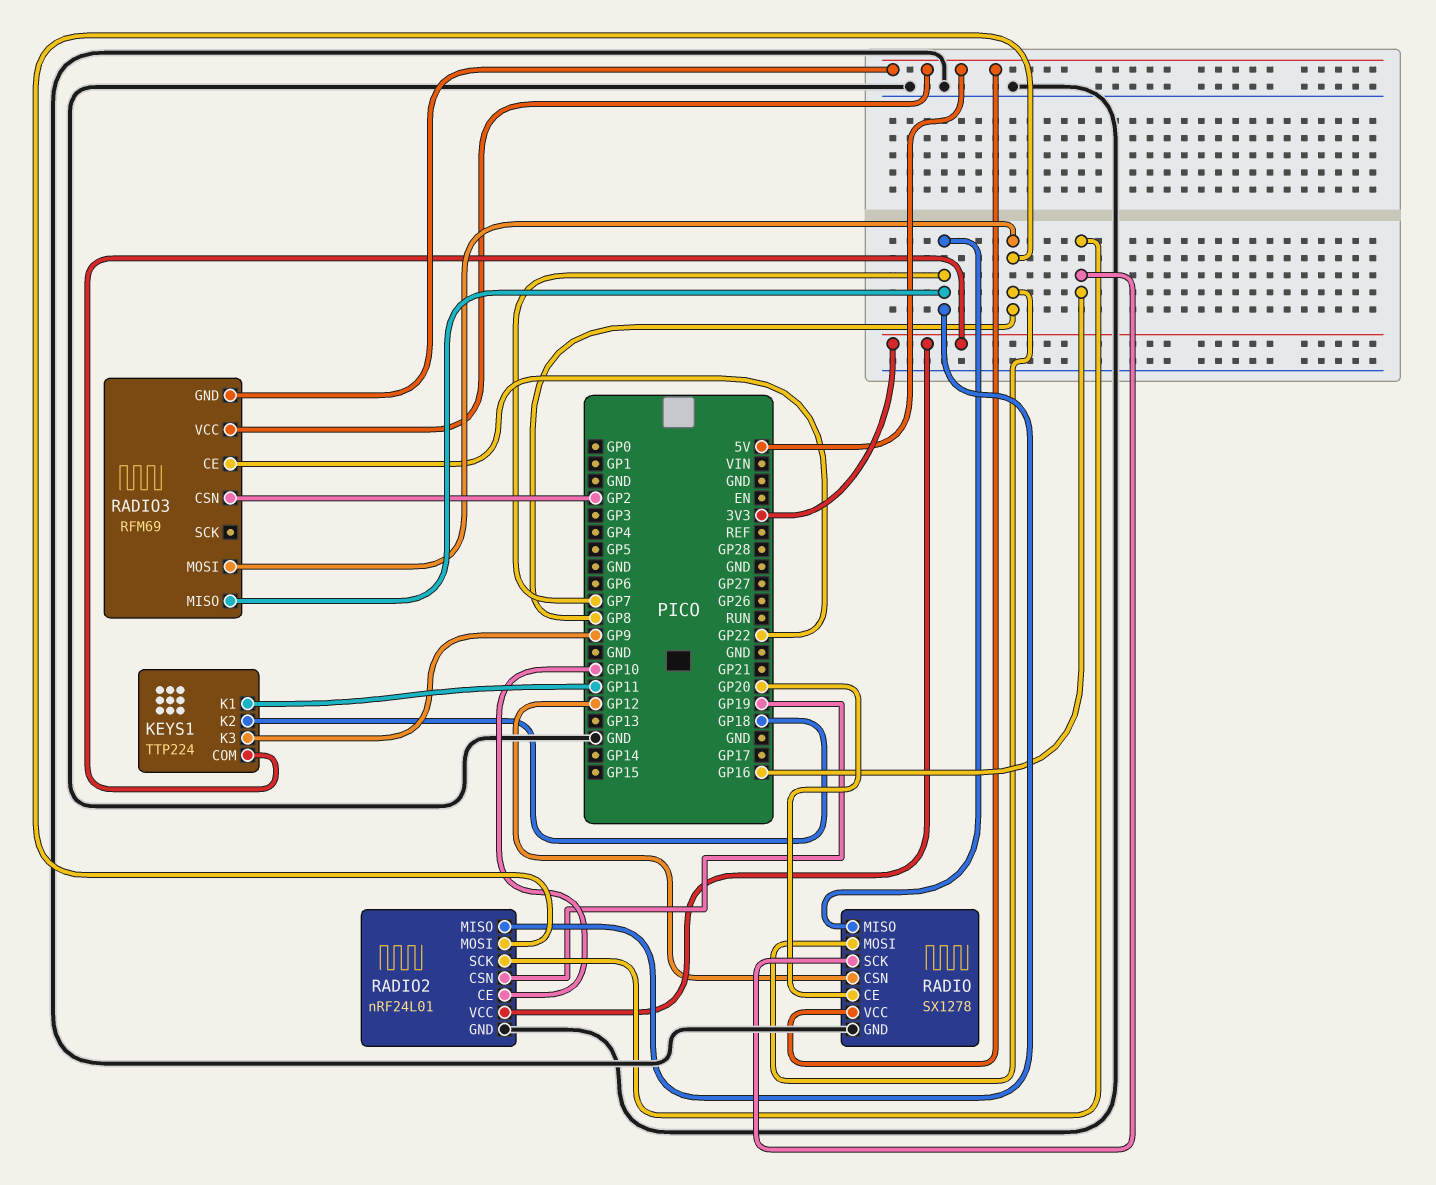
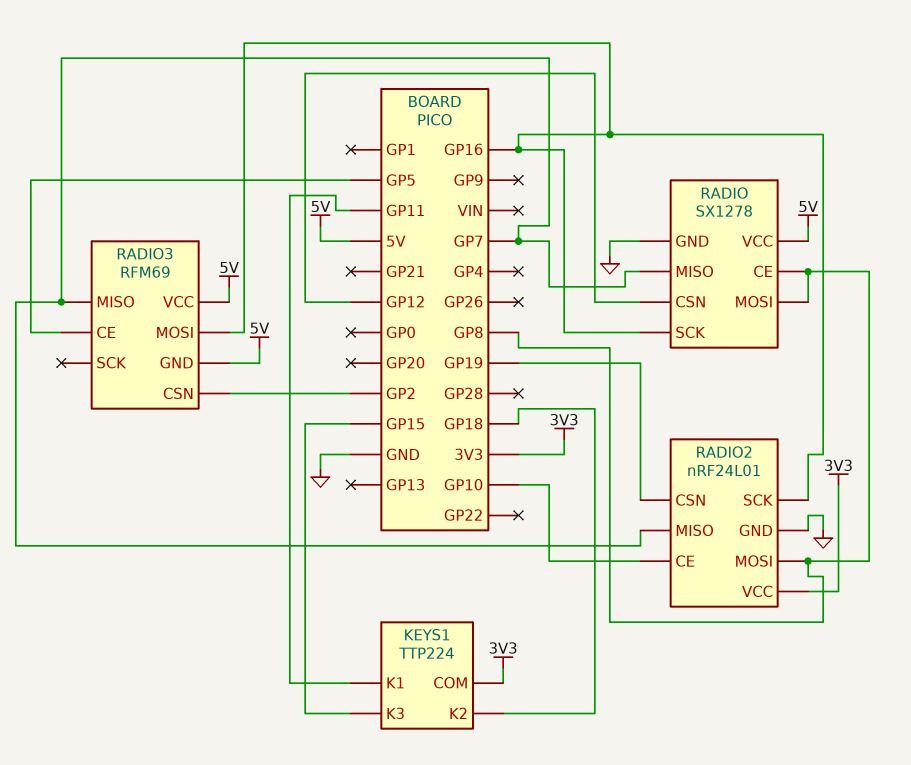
KEYS1 pin K3: GP9 -> GP15
RADIO pin CE: GP20 -> GP8
RADIO3 pin CE: GP22 -> GP5
RADIO3 pin MOSI: GP8 -> GP16

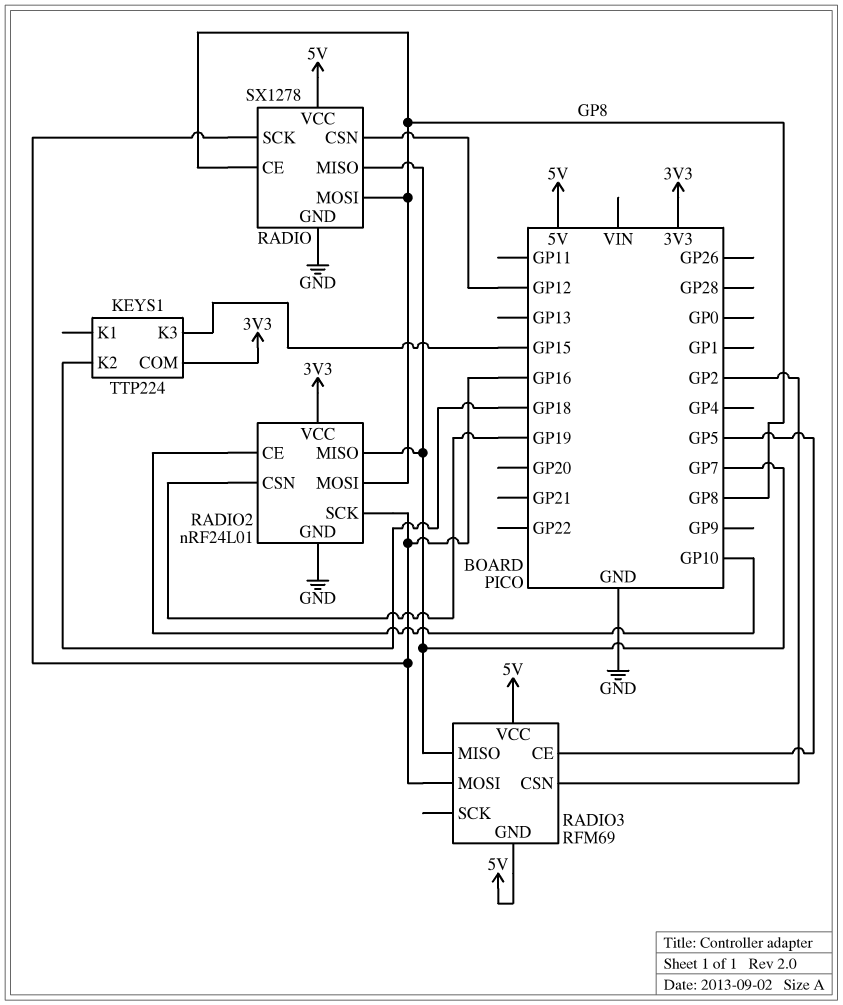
KEYS1 pin K1: GP11 -> none

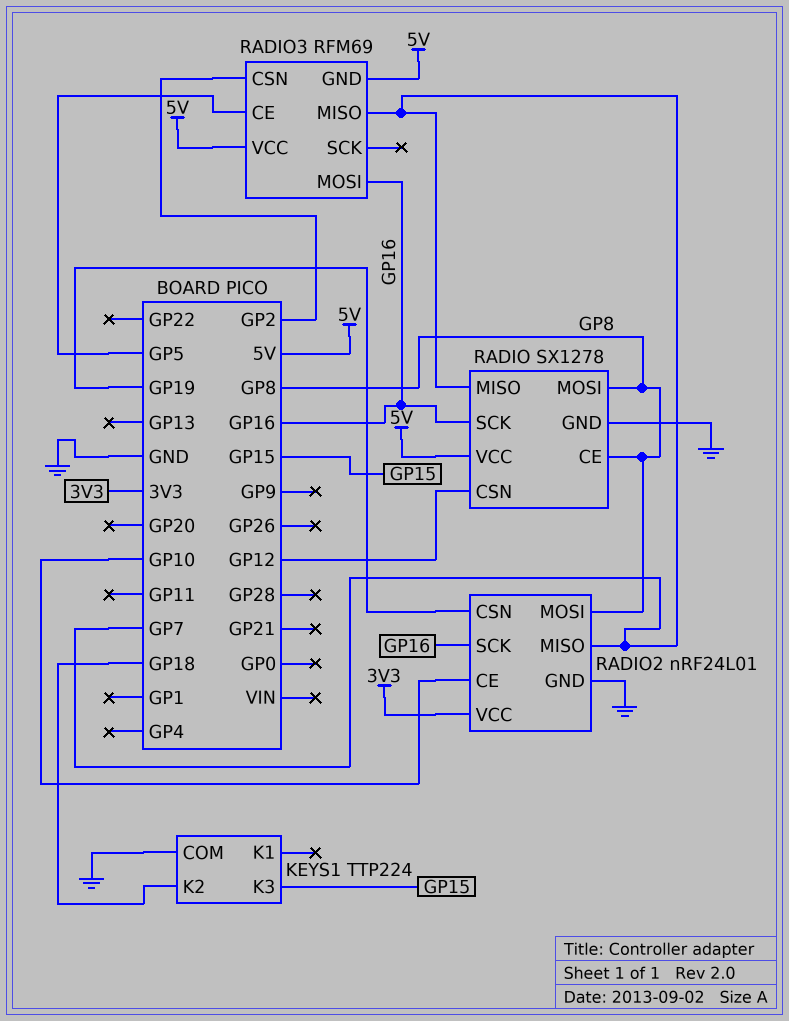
KEYS1 pin COM: 3V3 -> GND

